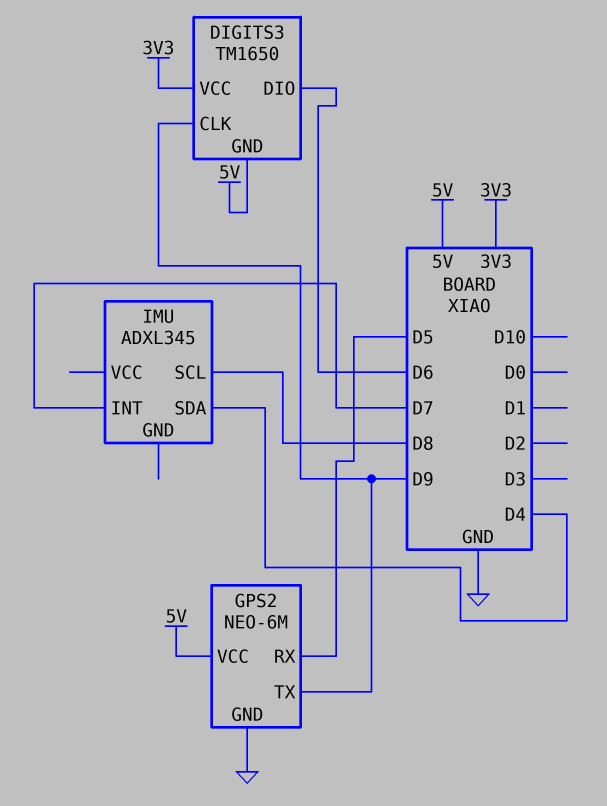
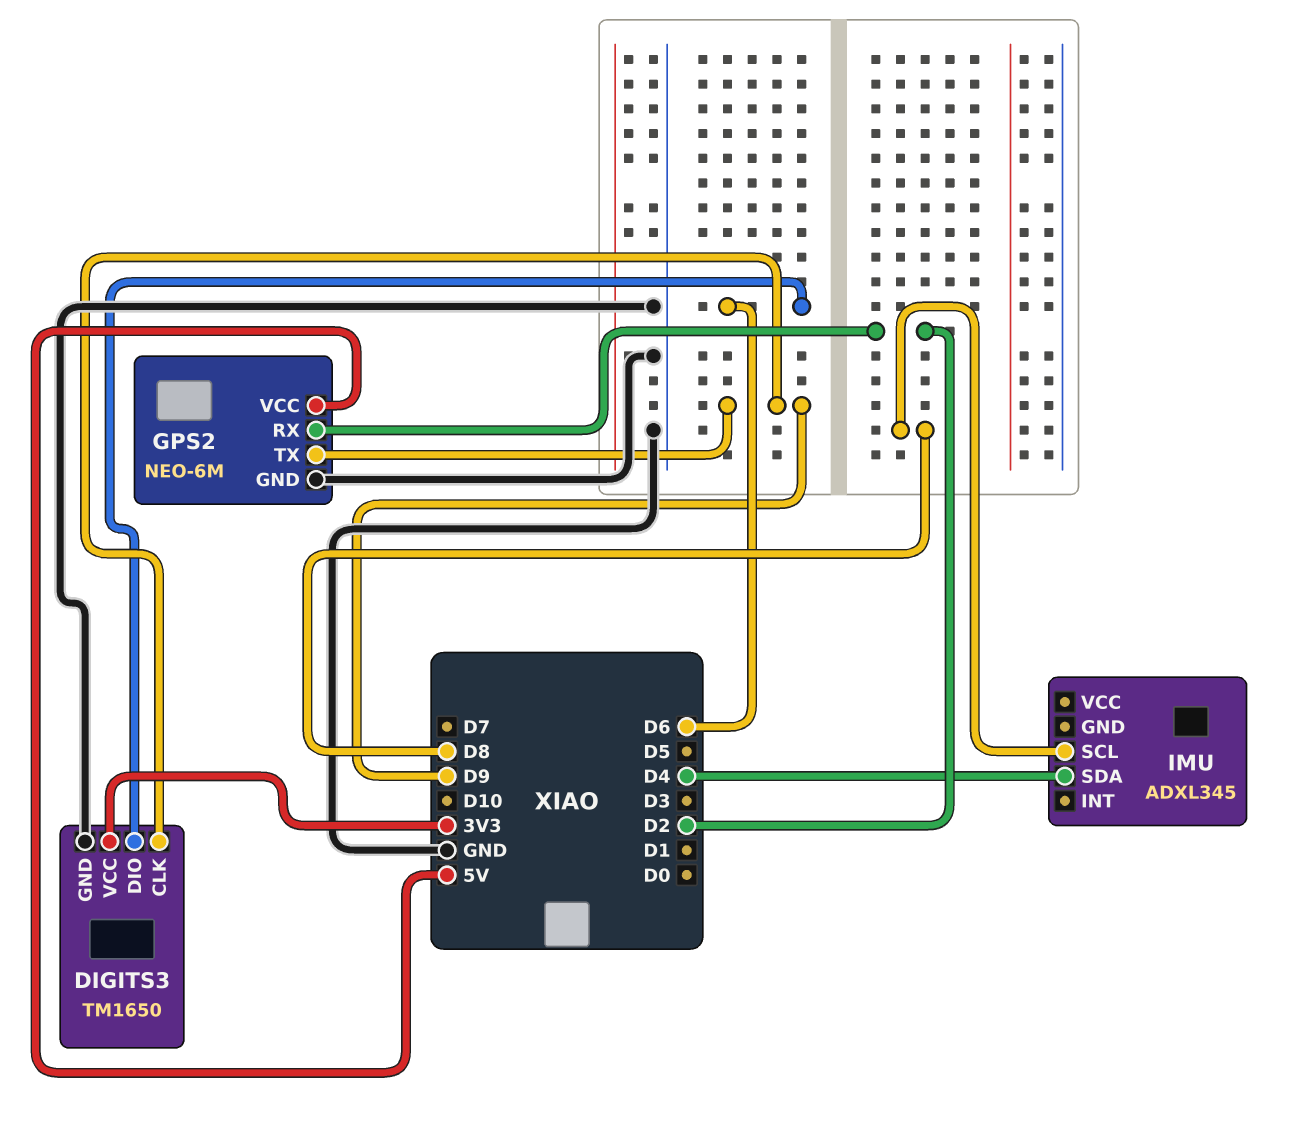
DIGITS3 pin GND: 5V -> GND
GPS2 pin RX: D5 -> D2
IMU pin INT: D7 -> none

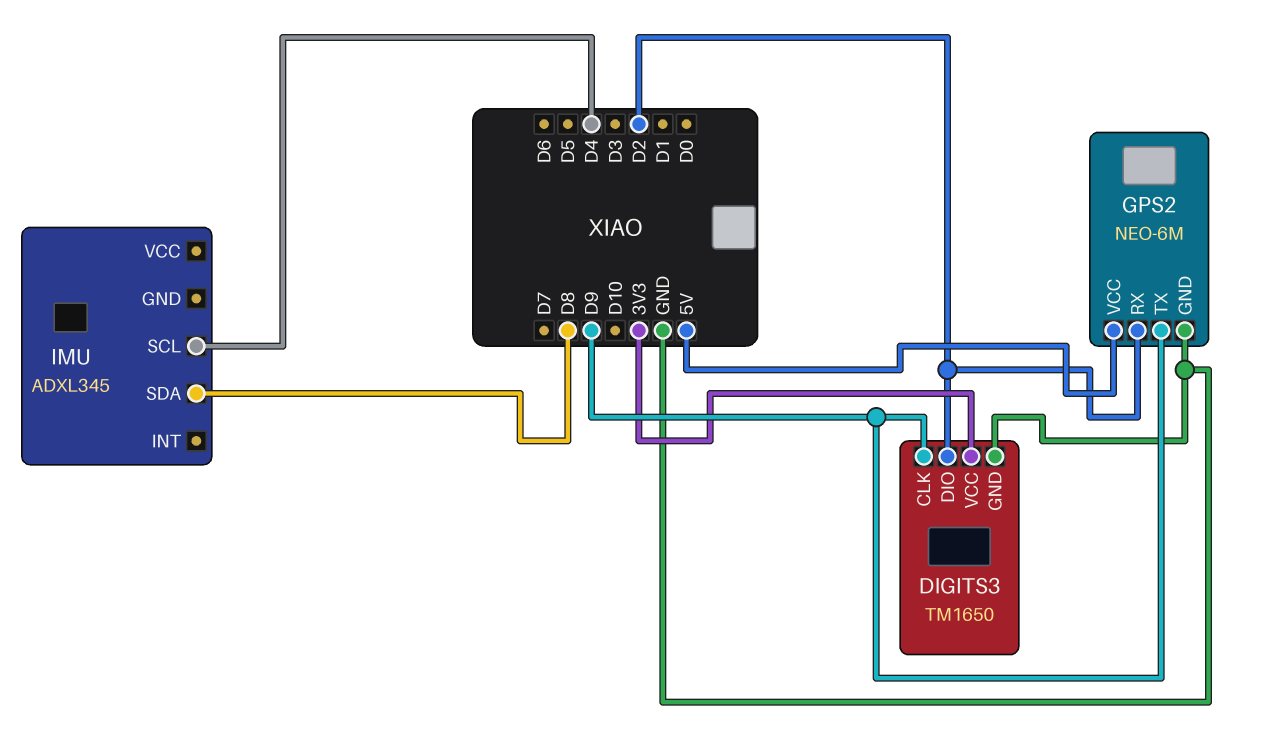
DIGITS3 pin DIO: D6 -> D2
IMU pin SCL: D8 -> D4
IMU pin SDA: D4 -> D8

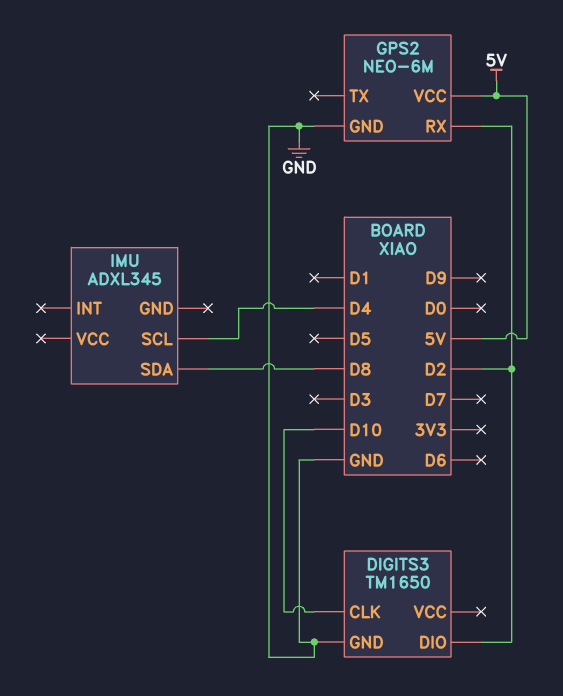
DIGITS3 pin CLK: D9 -> D10
DIGITS3 pin VCC: 3V3 -> none
GPS2 pin TX: D9 -> none

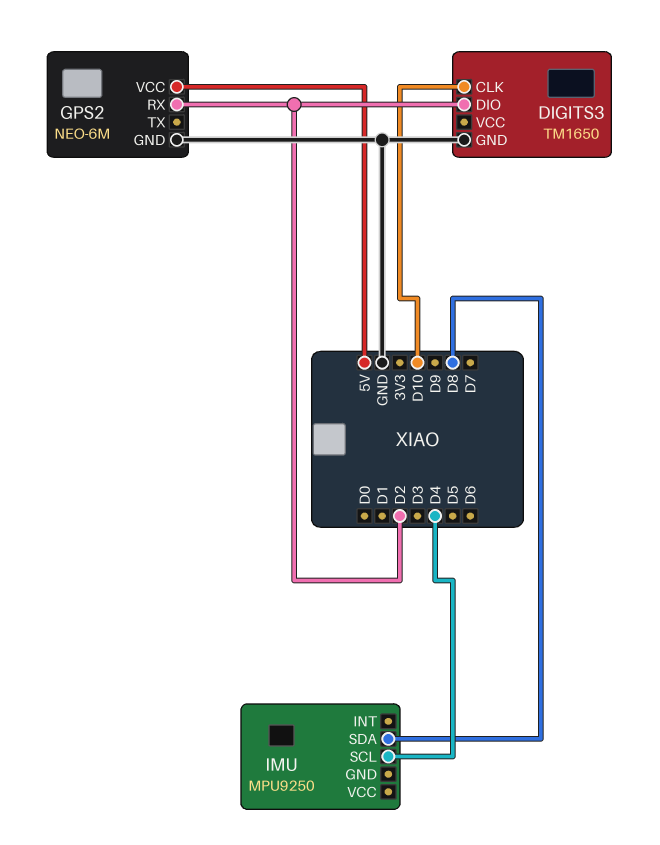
IMU: ADXL345 -> MPU9250

